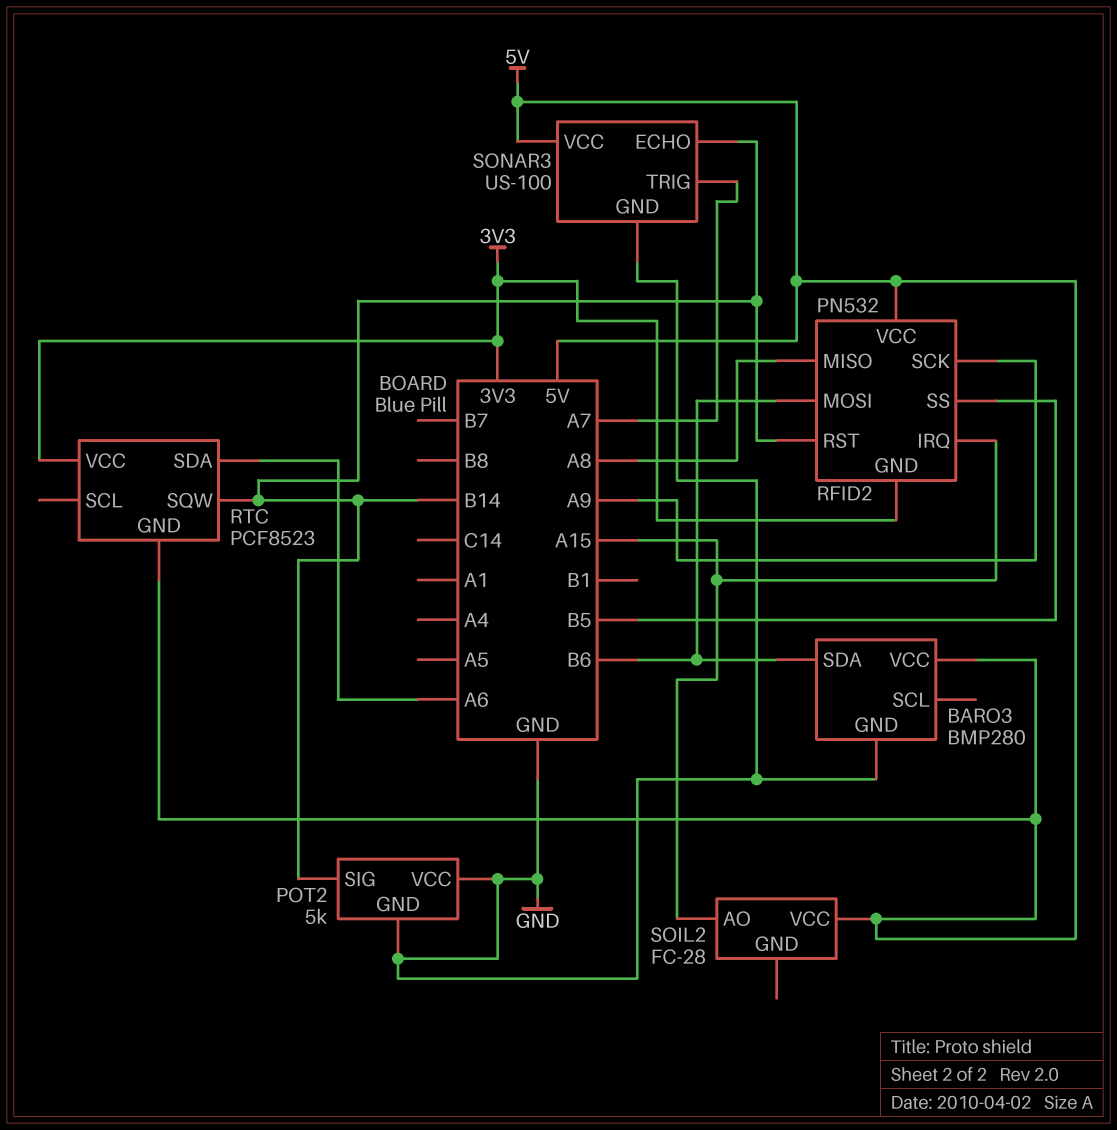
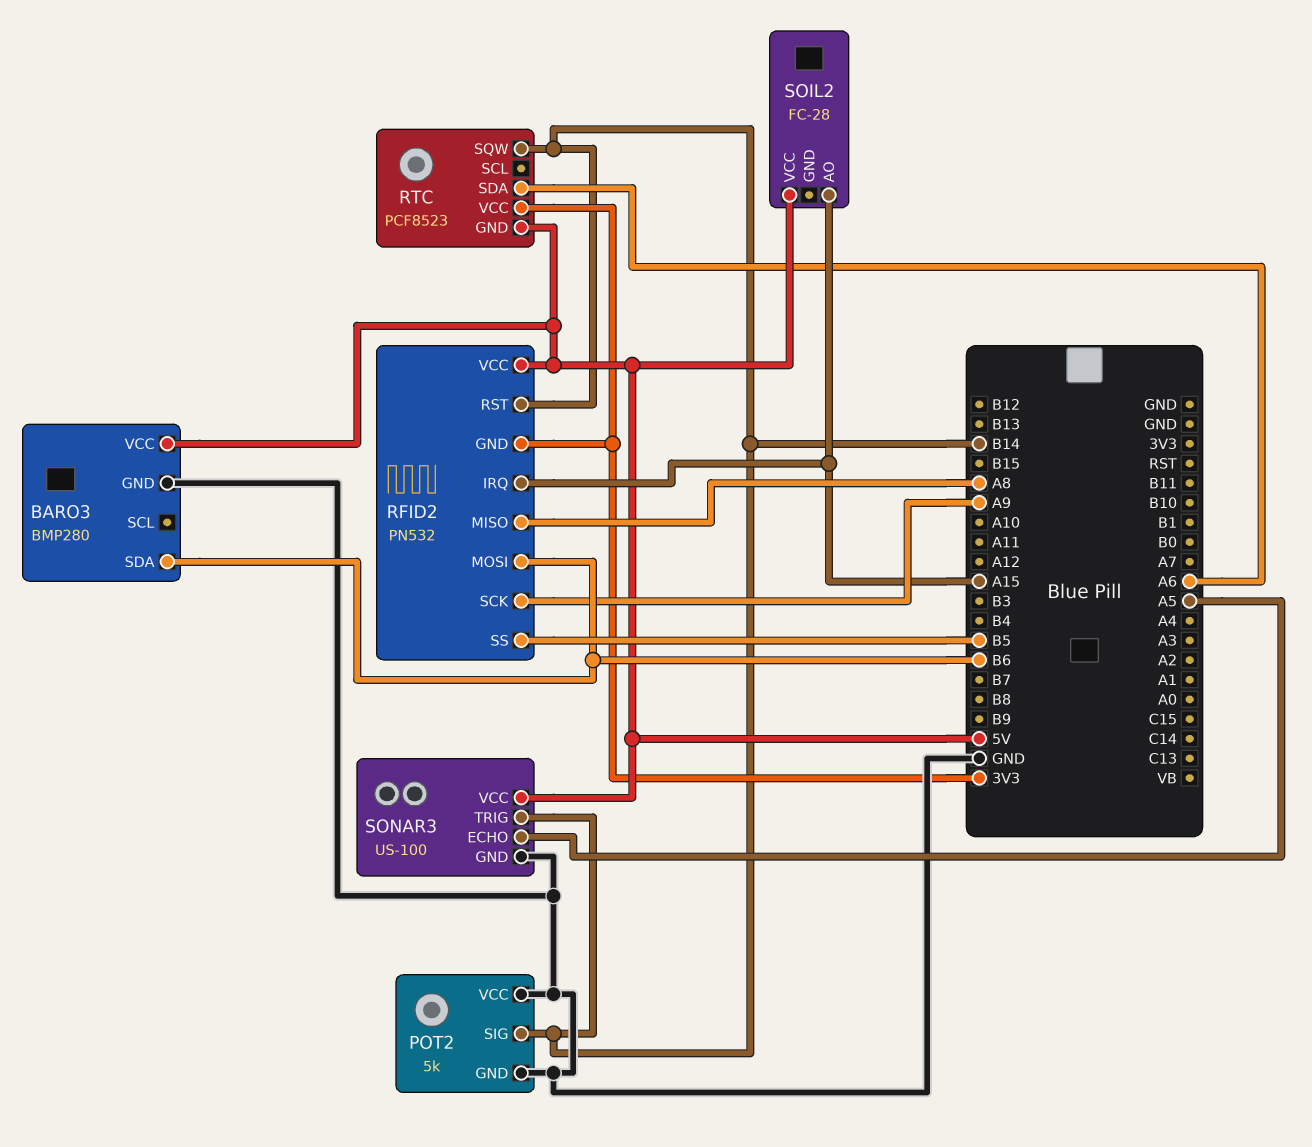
SONAR3 pin ECHO: B14 -> A5
SONAR3 pin TRIG: A7 -> B14

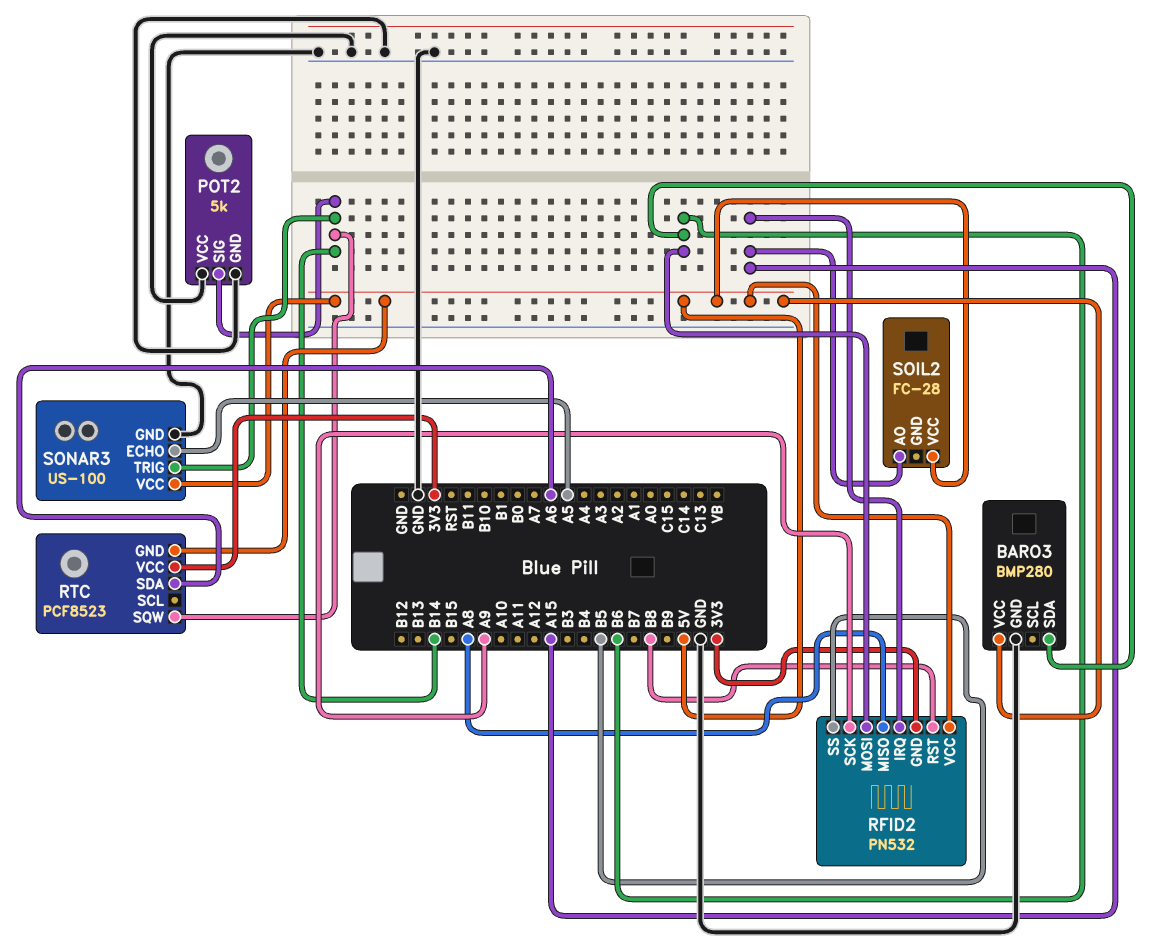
RFID2 pin RST: B14 -> B8

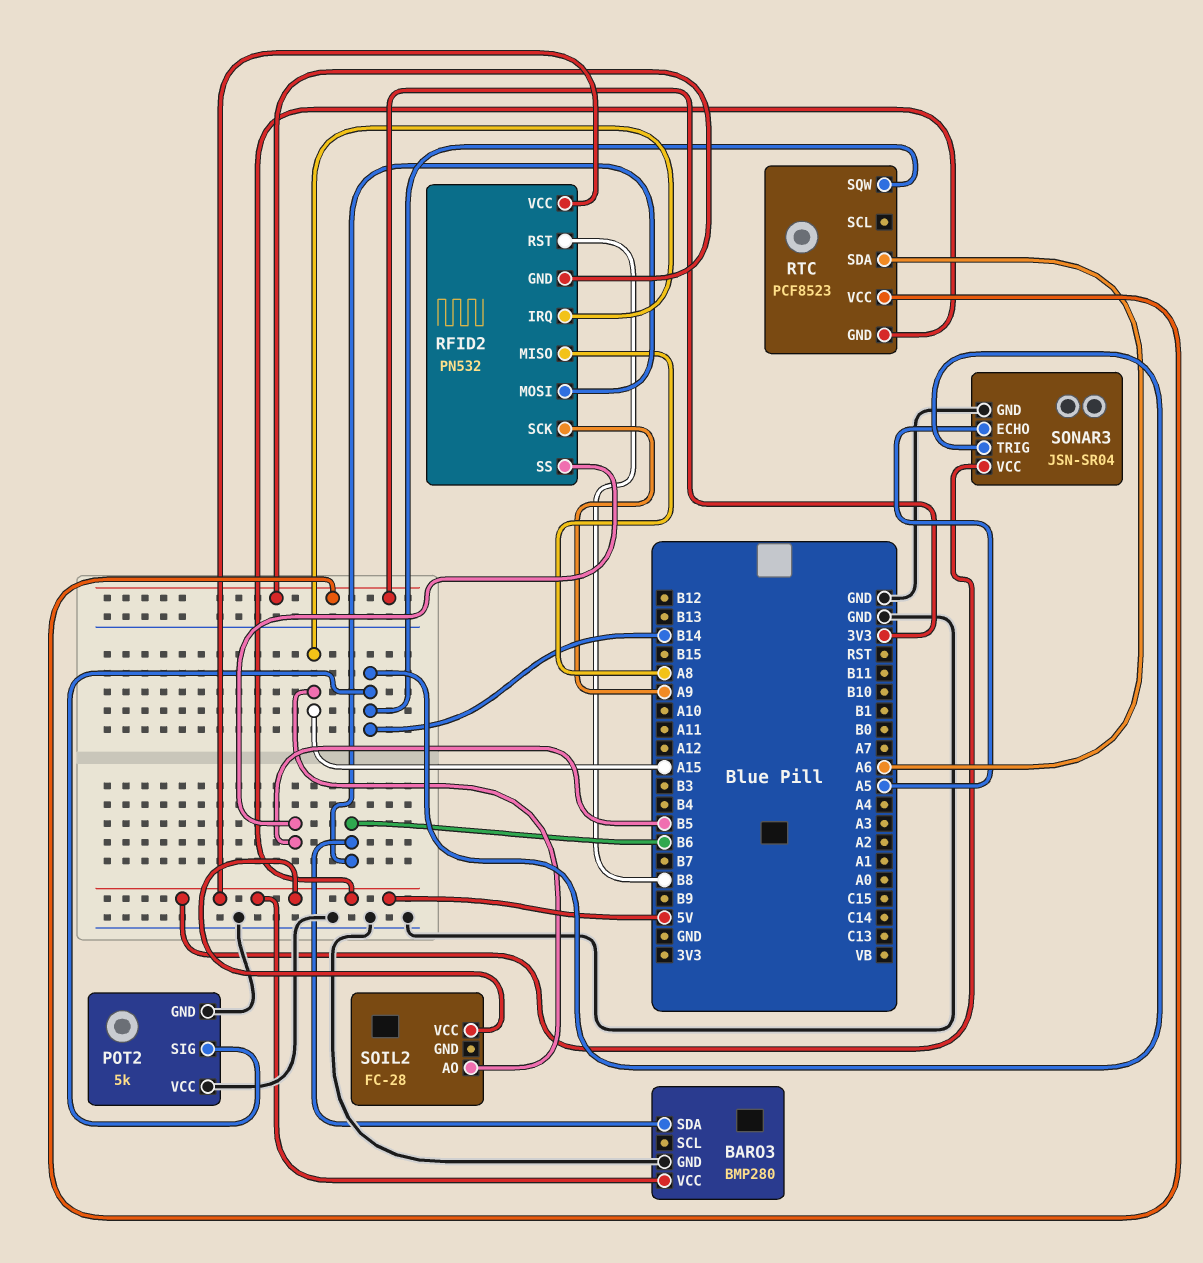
SONAR3: US-100 -> JSN-SR04

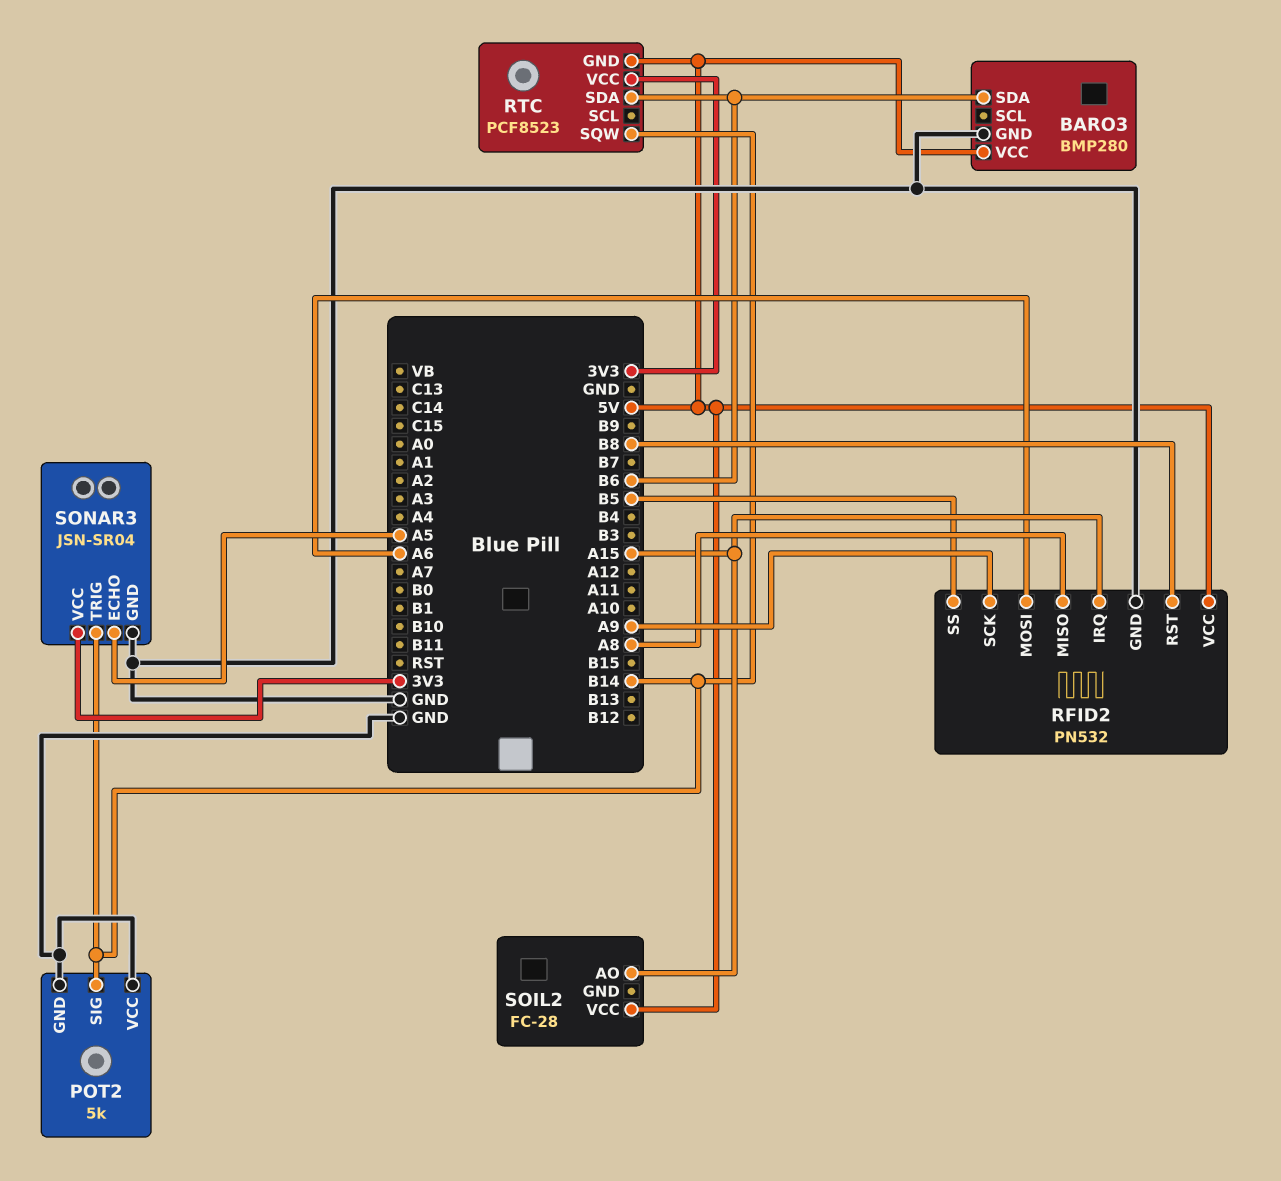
RFID2 pin GND: 3V3 -> GND
RFID2 pin MOSI: B6 -> A6
RTC pin SDA: A6 -> B6
SONAR3 pin VCC: 5V -> 3V3

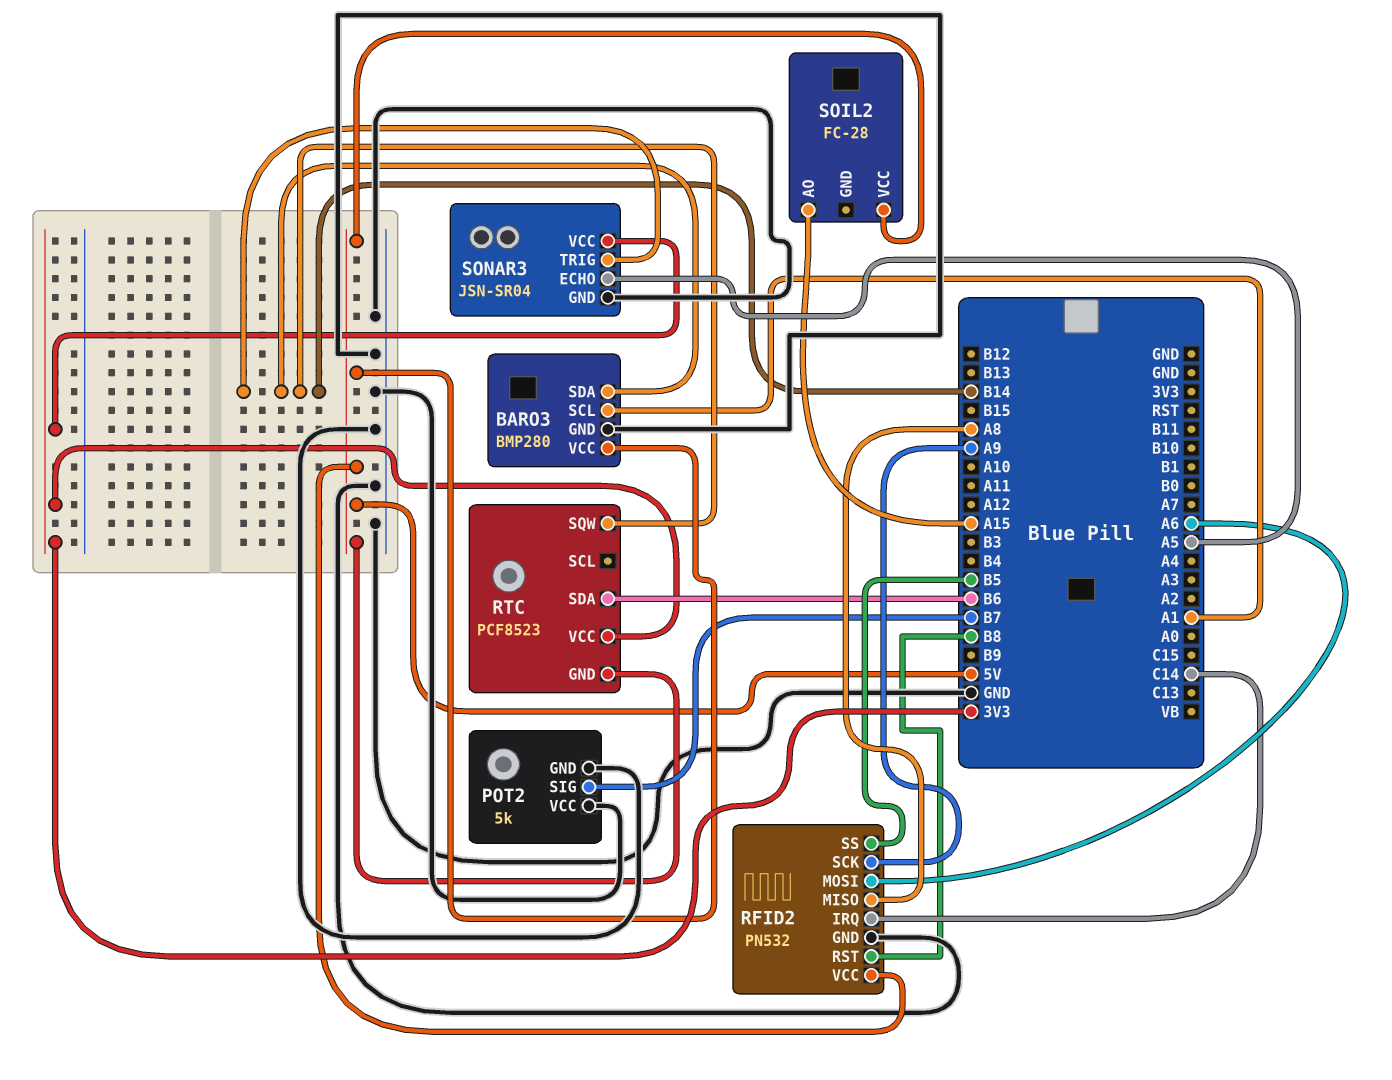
BARO3 pin SCL: none -> A1
BARO3 pin SDA: B6 -> B14
POT2 pin SIG: B14 -> B7
RFID2 pin IRQ: A15 -> C14

